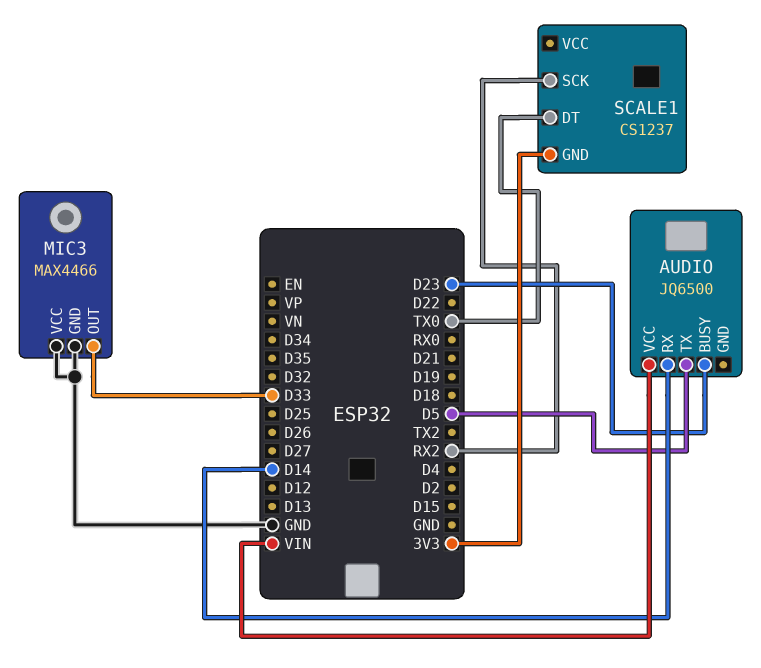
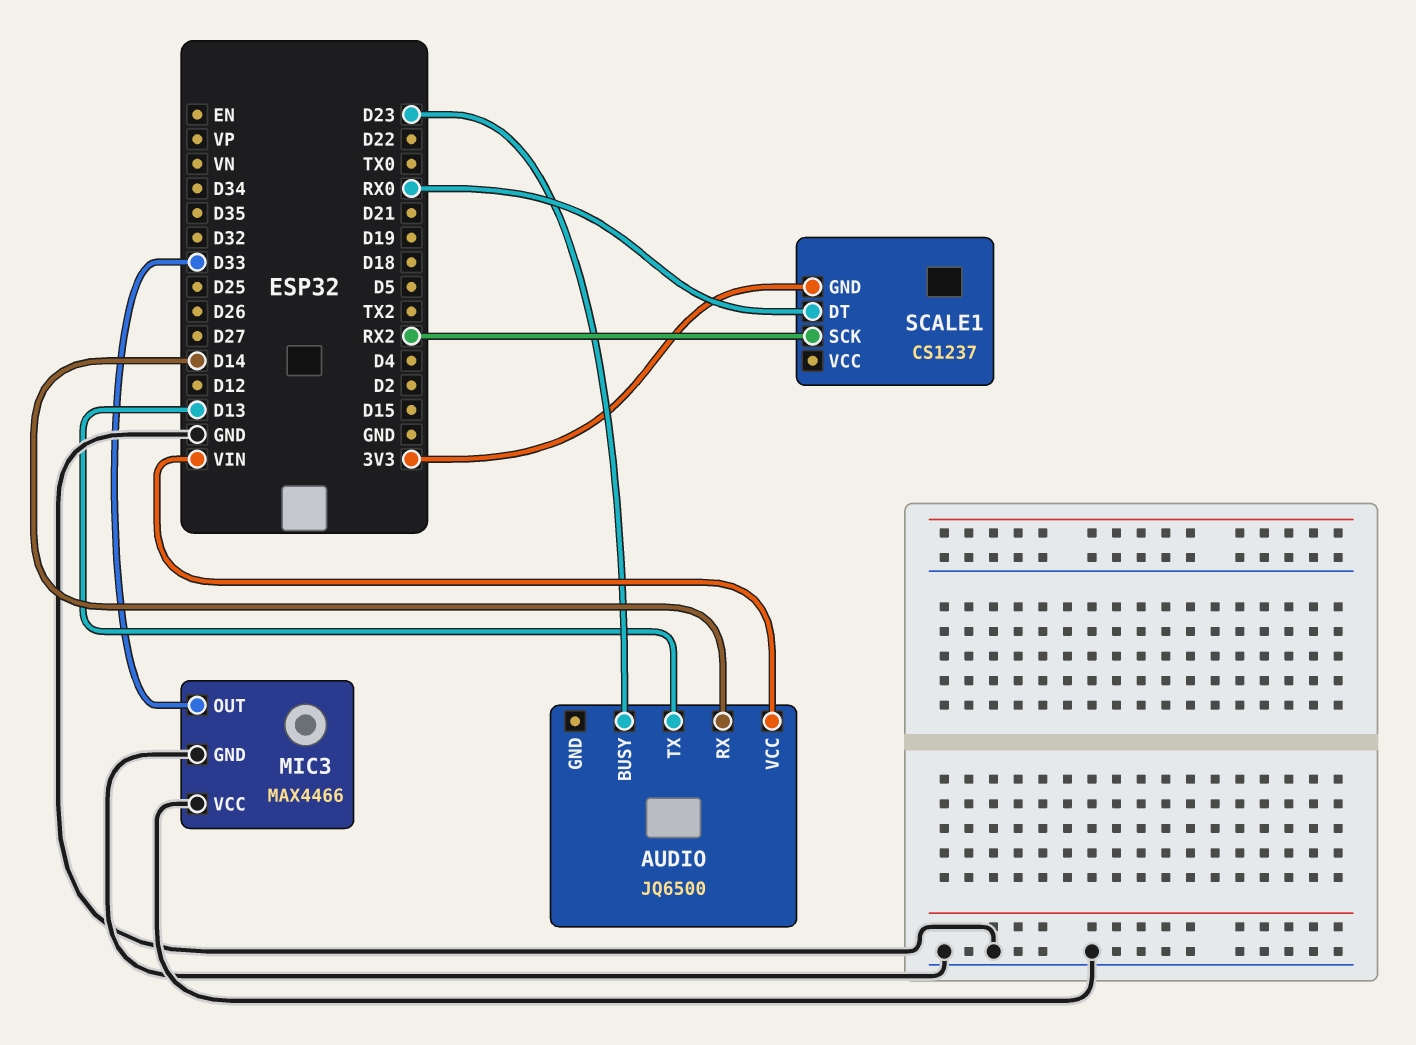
AUDIO pin TX: D5 -> D13
SCALE1 pin DT: TX0 -> RX0

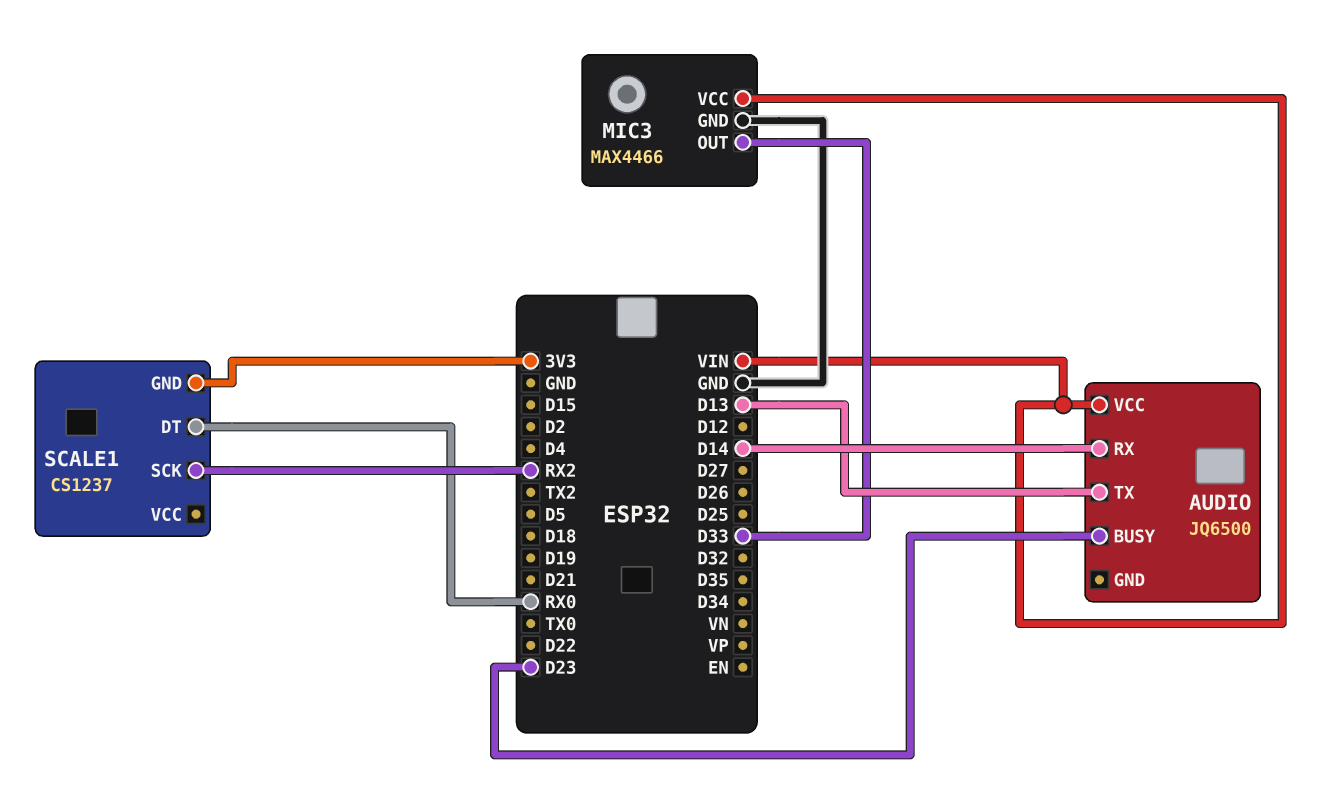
MIC3 pin VCC: GND -> VIN

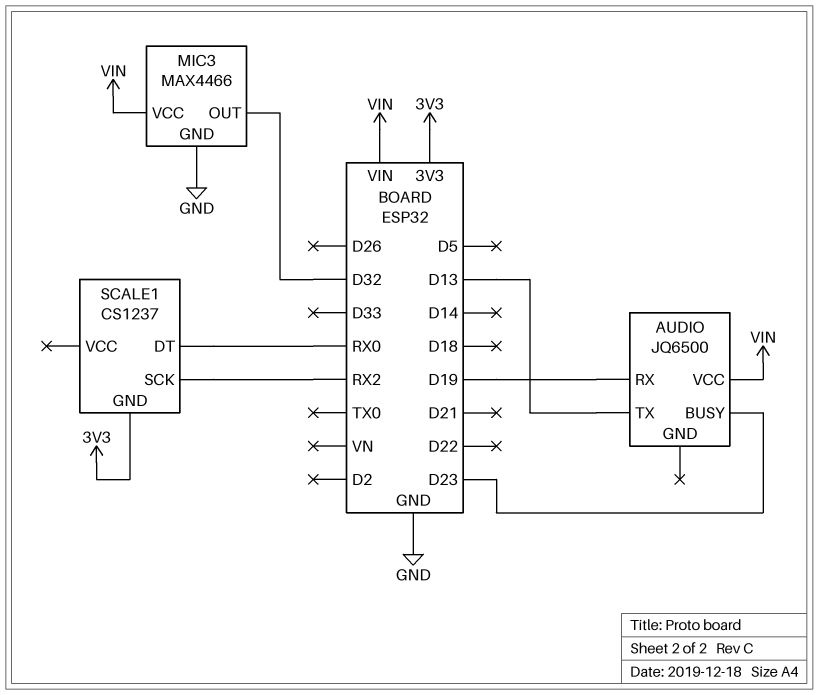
AUDIO pin RX: D14 -> D19
MIC3 pin OUT: D33 -> D32

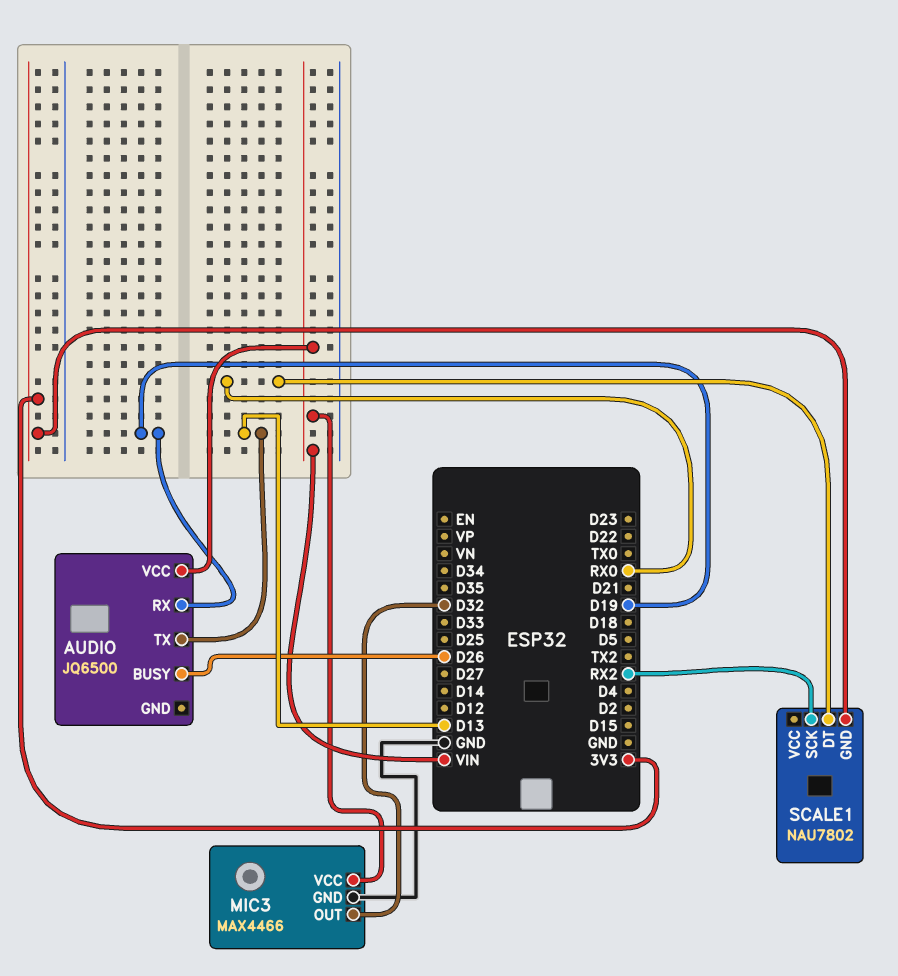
AUDIO pin BUSY: D23 -> D26
SCALE1: CS1237 -> NAU7802

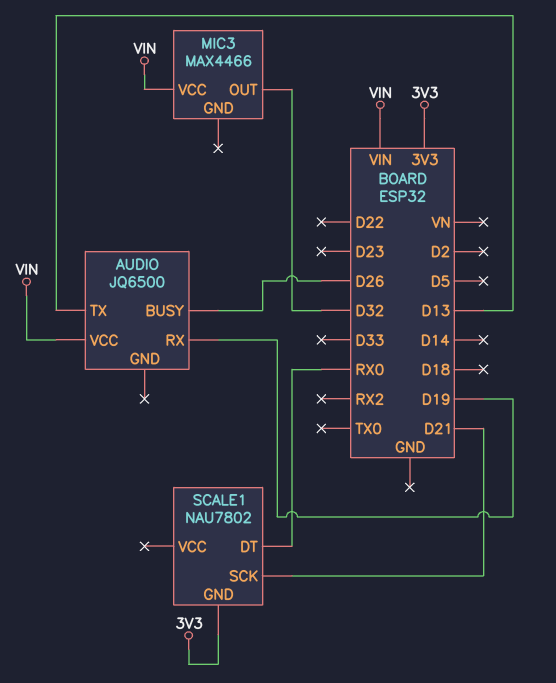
MIC3 pin GND: GND -> none
SCALE1 pin SCK: RX2 -> D21

